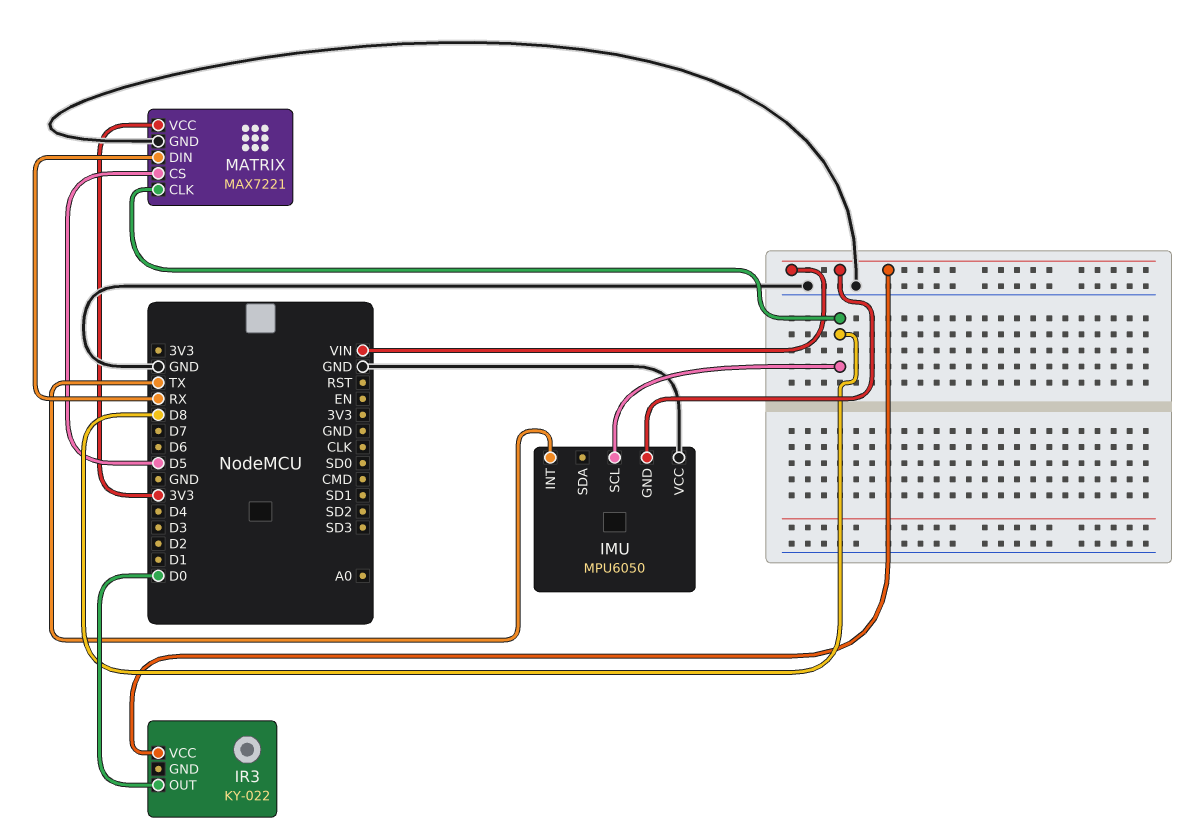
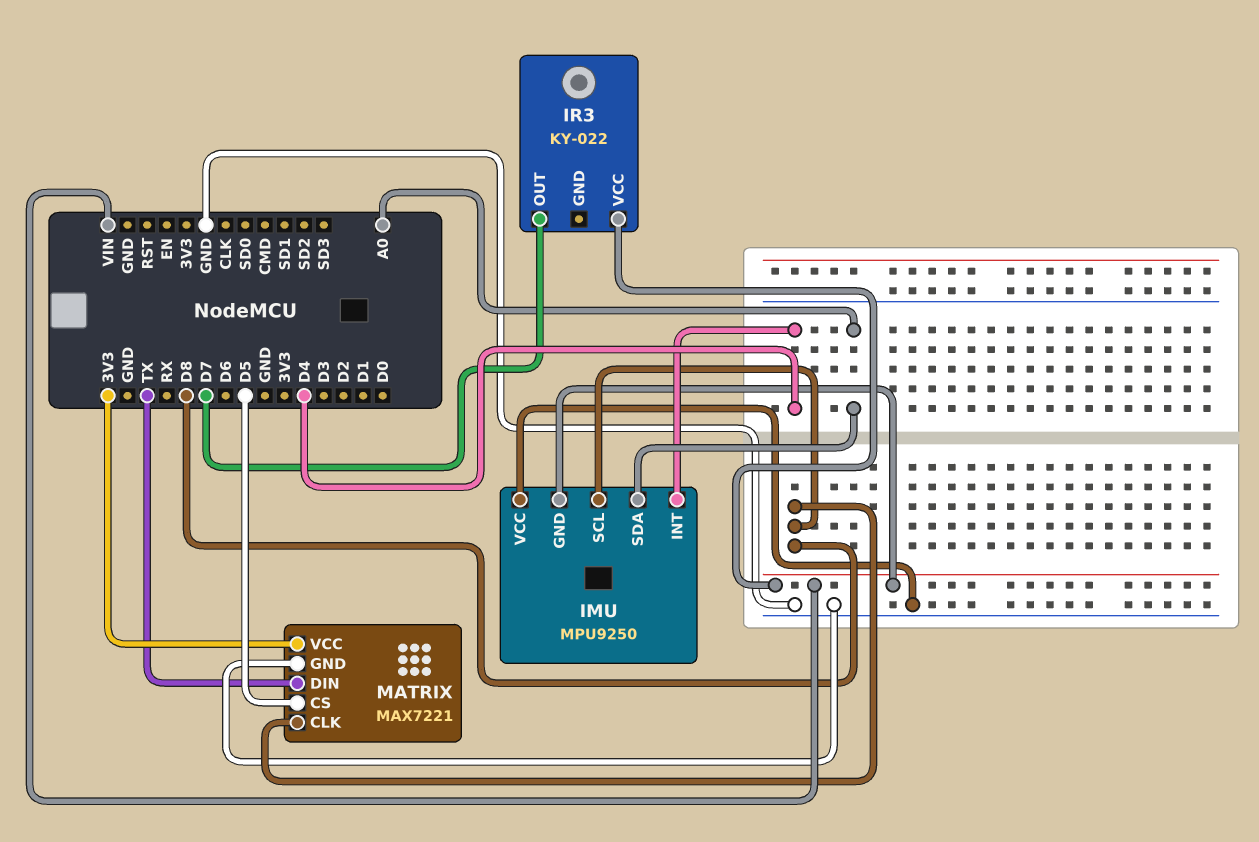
IMU: MPU6050 -> MPU9250
IMU pin INT: TX -> D4
IMU pin SDA: none -> A0
IR3 pin OUT: D0 -> D7
MATRIX pin DIN: RX -> TX

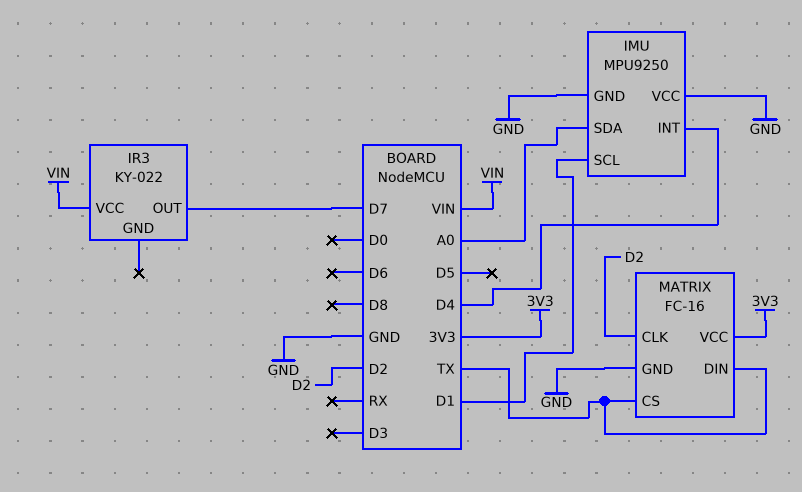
IMU pin GND: VIN -> GND
IMU pin SCL: D8 -> D1
MATRIX: MAX7221 -> FC-16
MATRIX pin CLK: D8 -> D2
MATRIX pin CS: D5 -> TX

